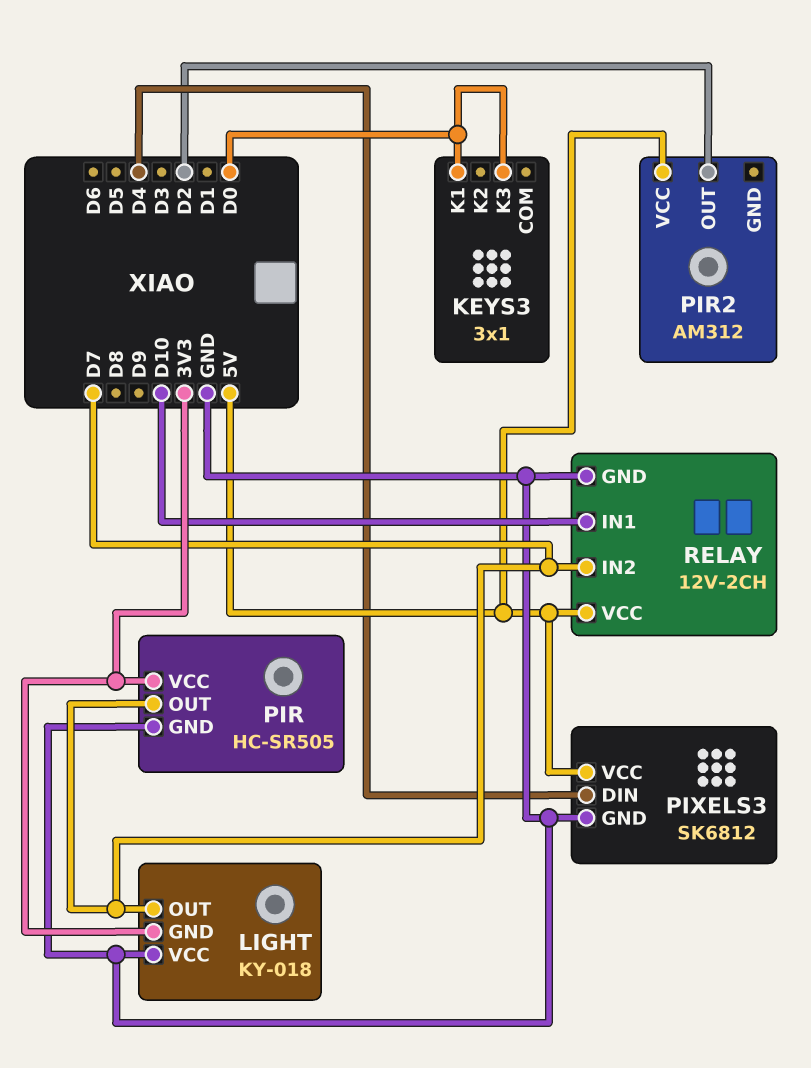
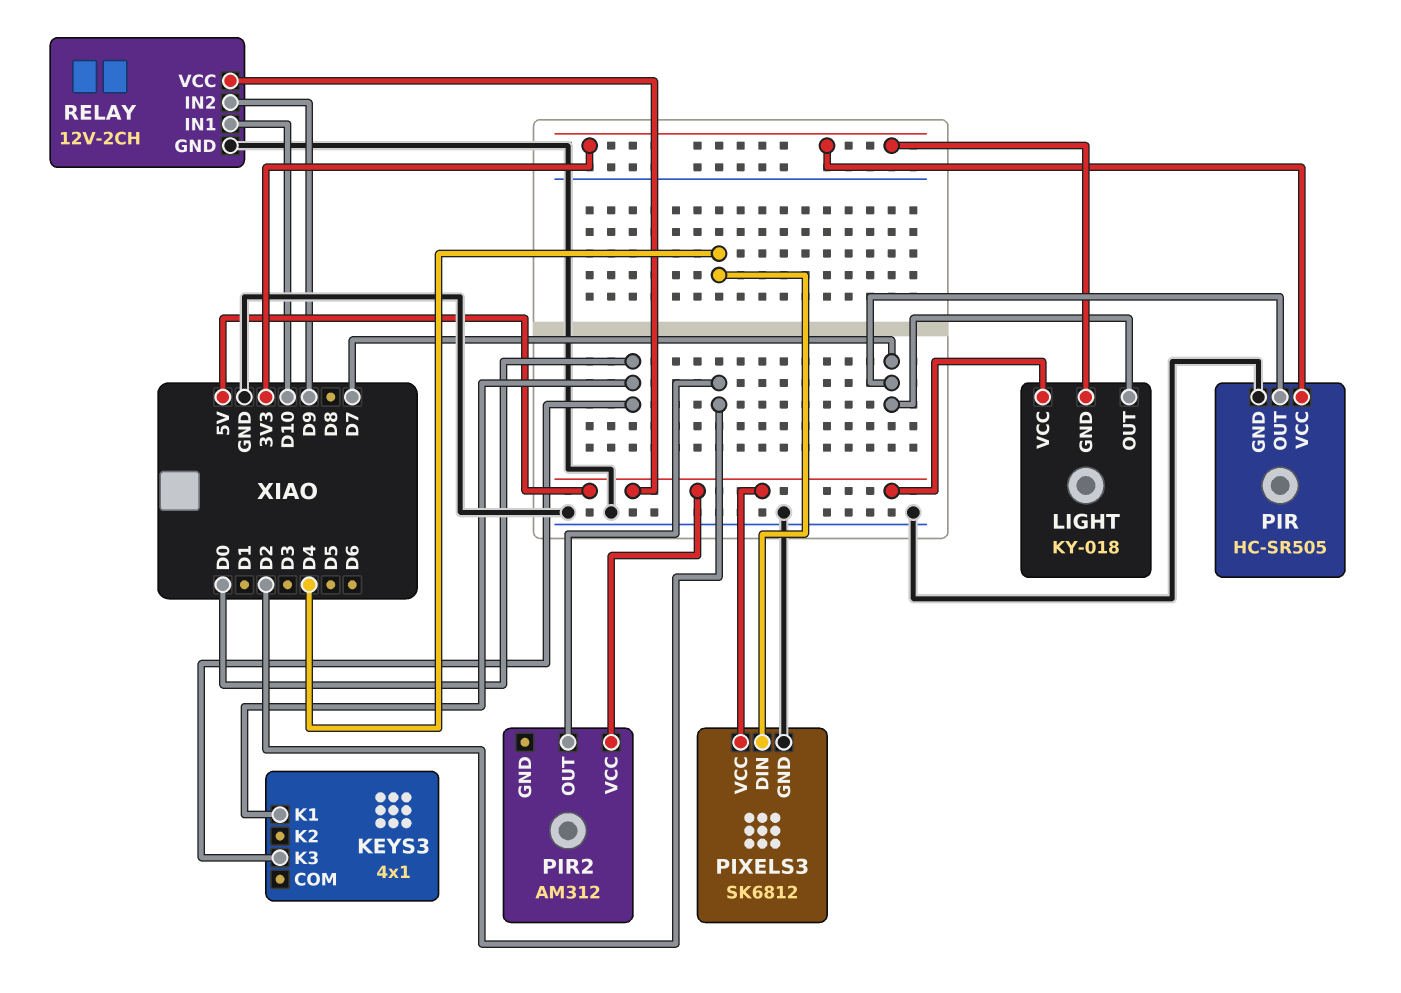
KEYS3: 3x1 -> 4x1
LIGHT pin VCC: GND -> 5V
RELAY pin IN2: D7 -> D9

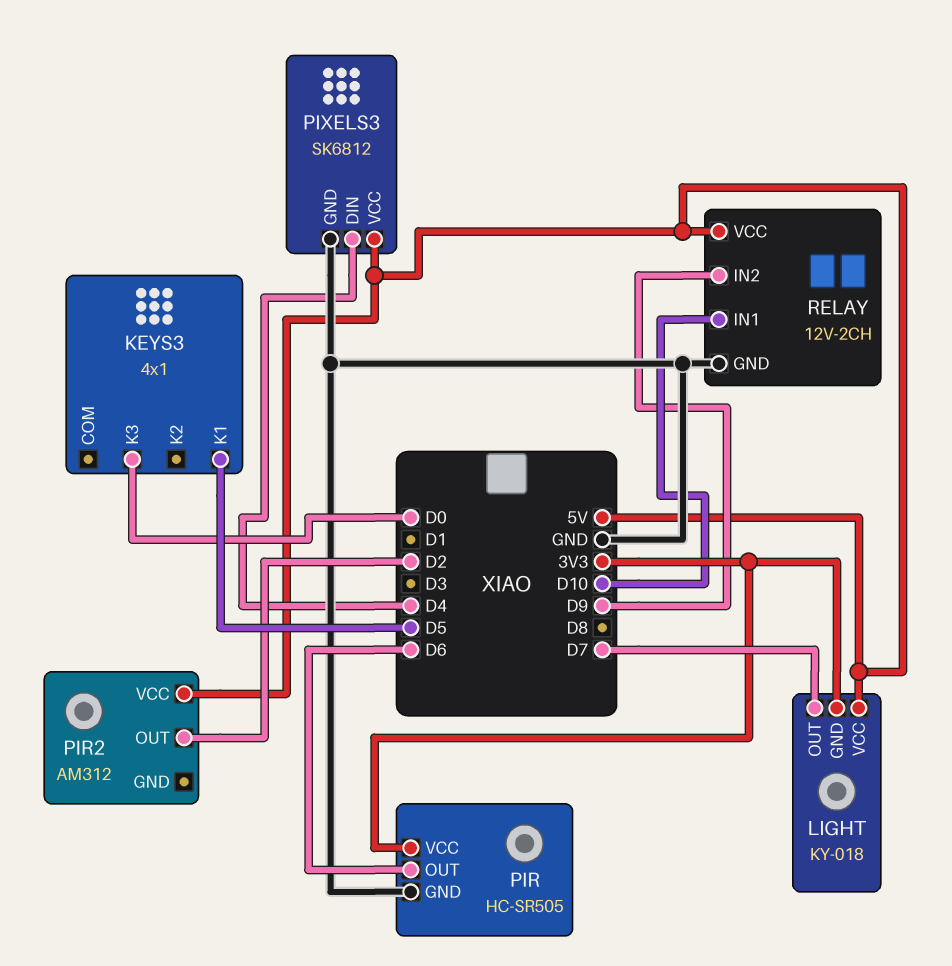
KEYS3 pin K1: D0 -> D5
PIR pin OUT: D7 -> D6

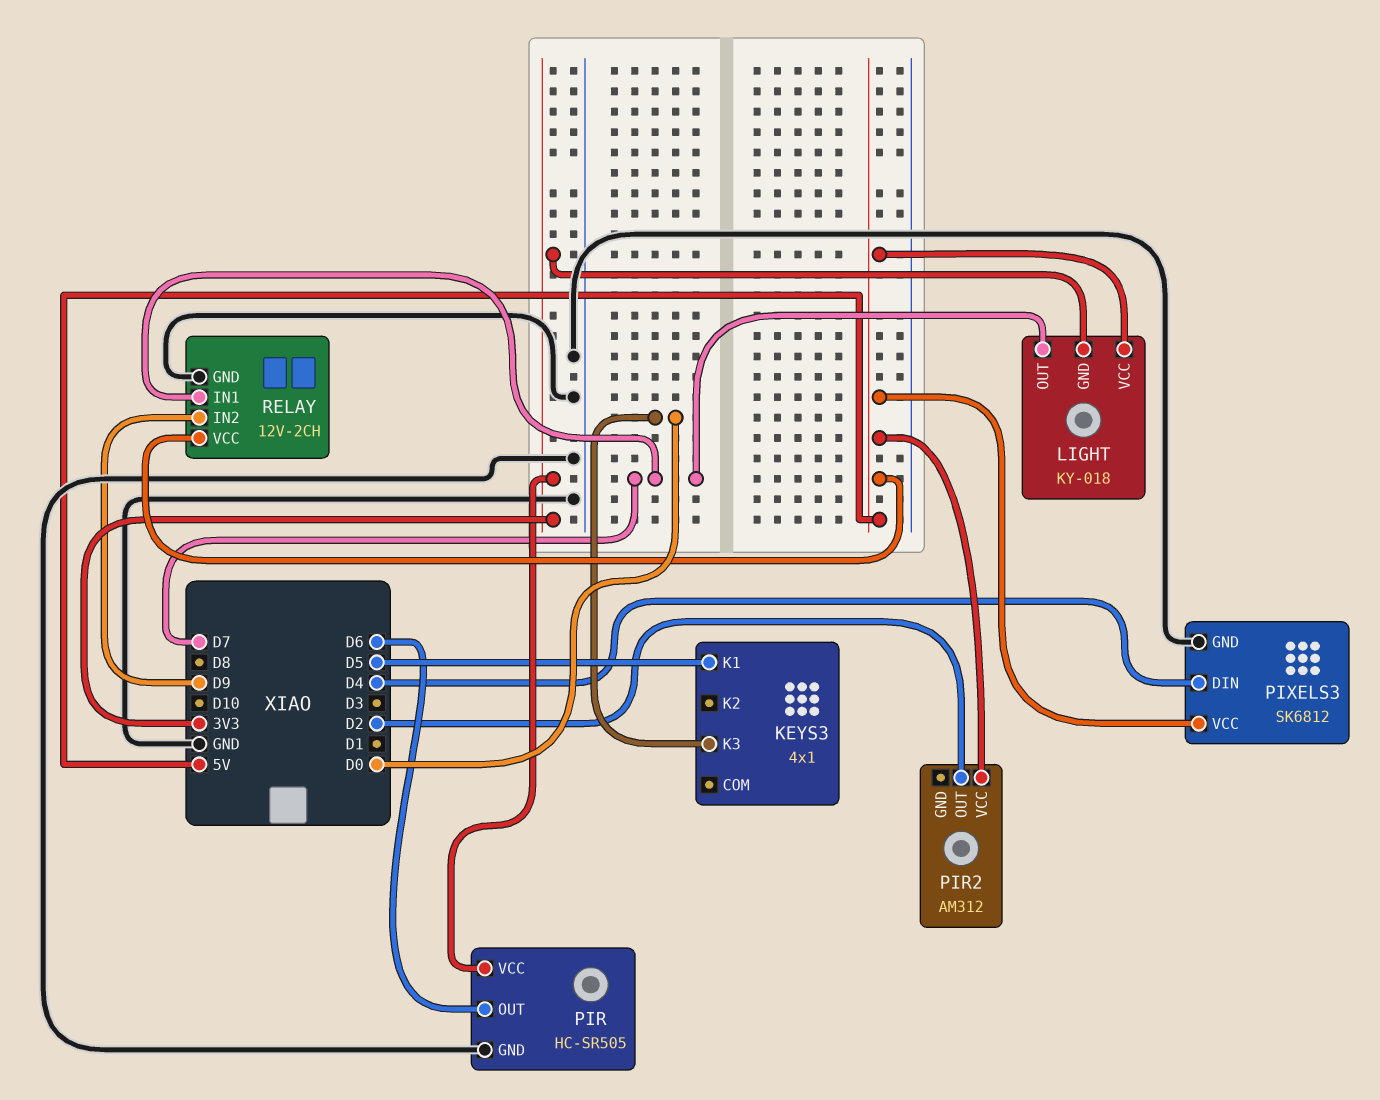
RELAY pin IN1: D10 -> D7

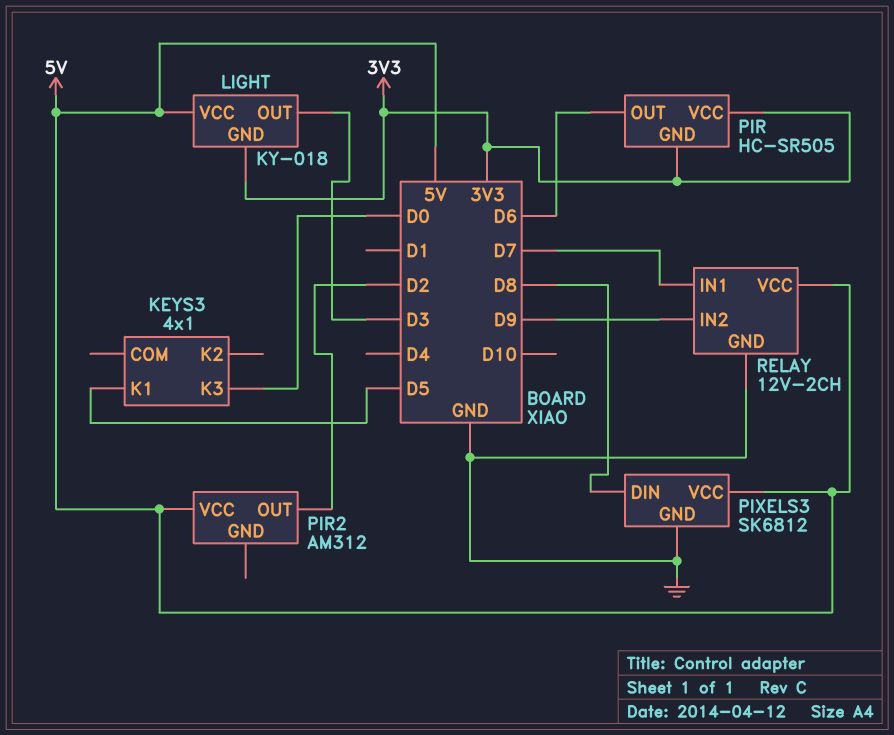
LIGHT pin OUT: D7 -> D3
PIR pin GND: GND -> 3V3
PIXELS3 pin DIN: D4 -> D8

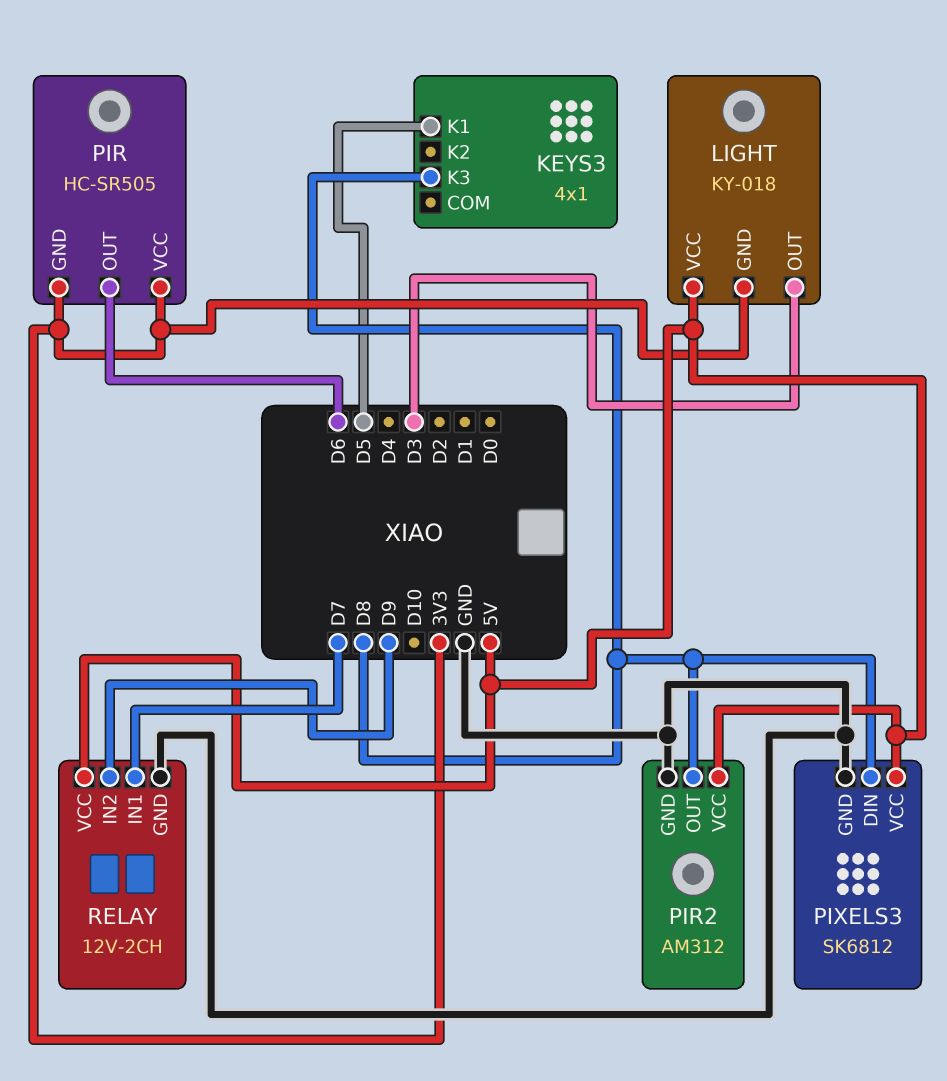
KEYS3 pin K3: D0 -> D8
PIR2 pin GND: none -> GND
PIR2 pin OUT: D2 -> D8

